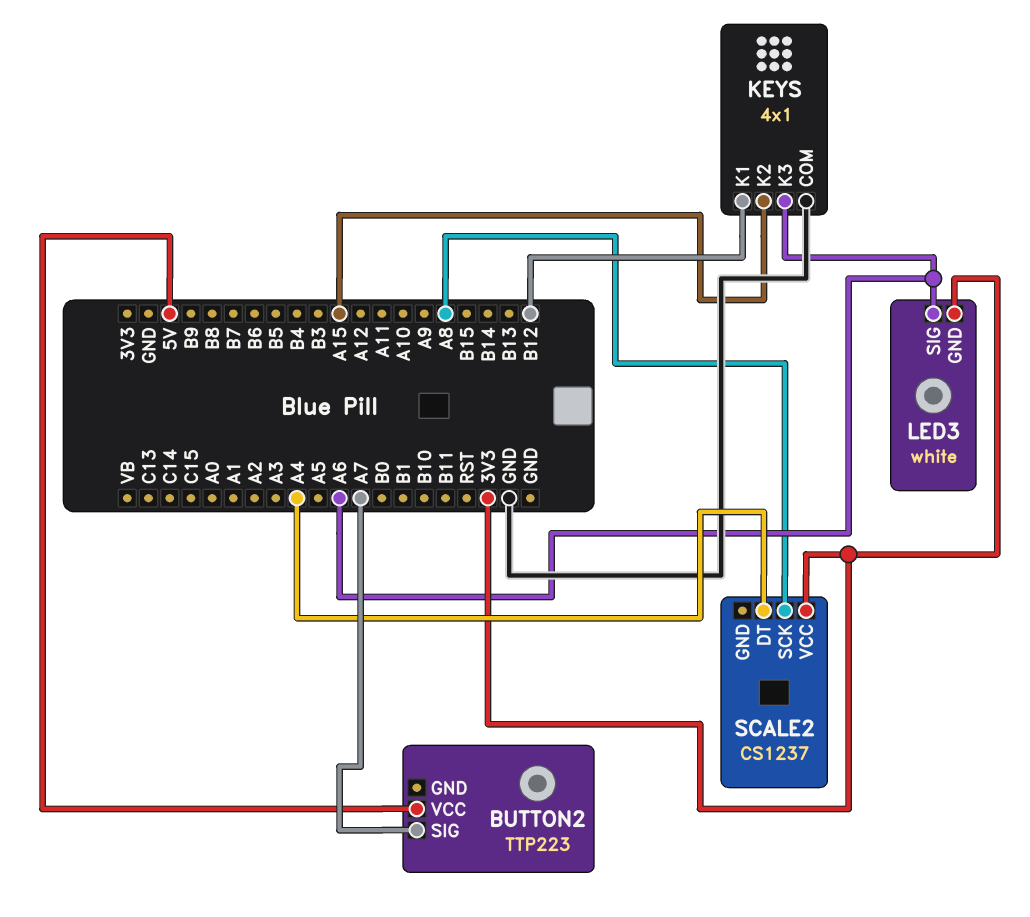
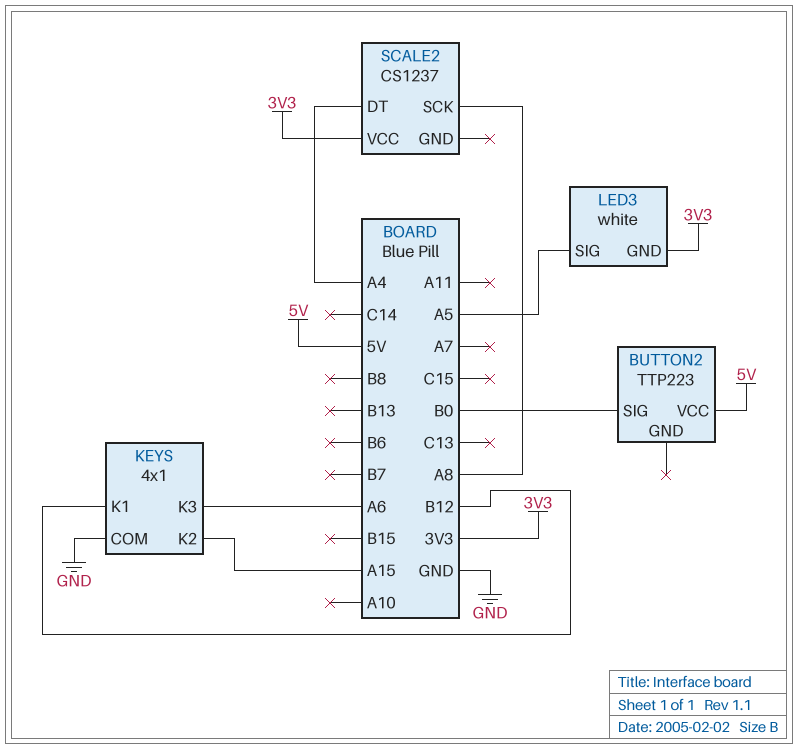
BUTTON2 pin SIG: A7 -> B0
LED3 pin SIG: A6 -> A5

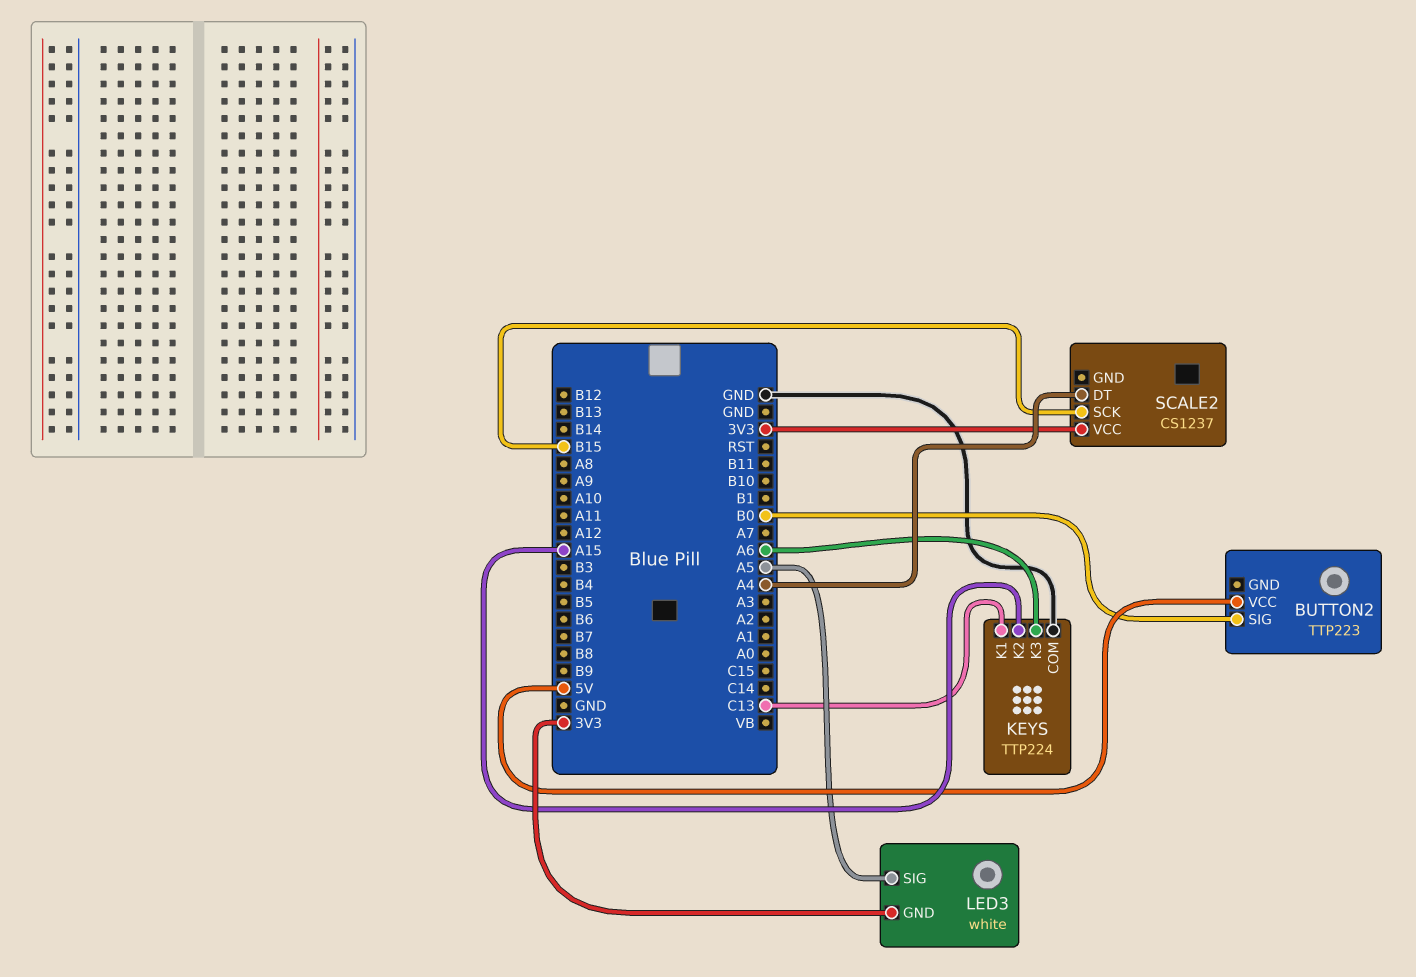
KEYS: 4x1 -> TTP224
KEYS pin K1: B12 -> C13
SCALE2 pin SCK: A8 -> B15

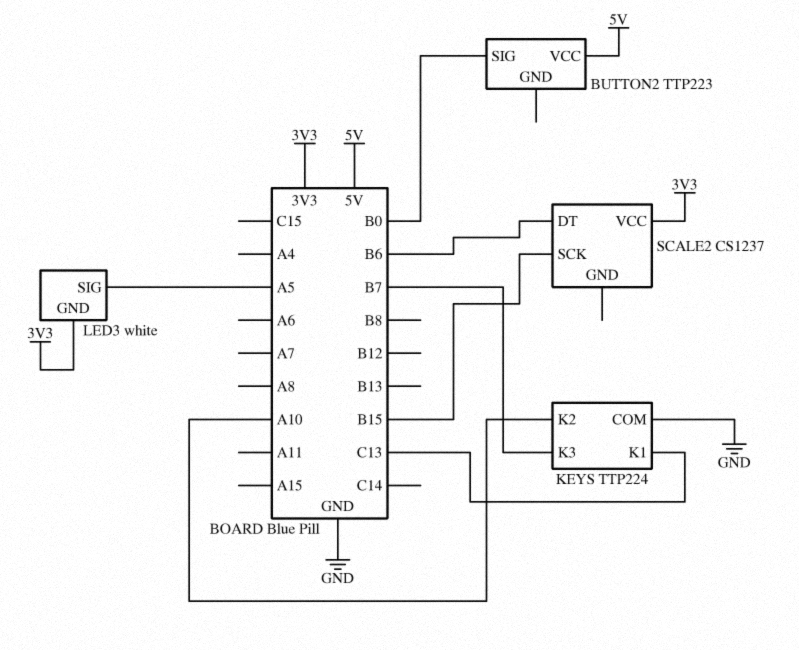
KEYS pin K2: A15 -> A10
KEYS pin K3: A6 -> B7
SCALE2 pin DT: A4 -> B6

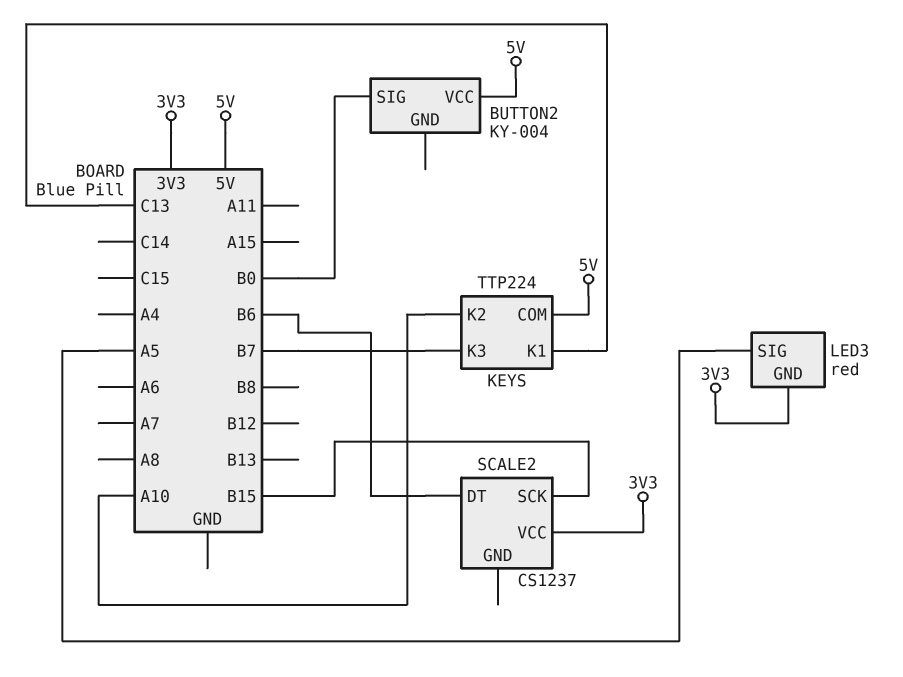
BUTTON2: TTP223 -> KY-004
KEYS pin COM: GND -> 5V
LED3: white -> red

